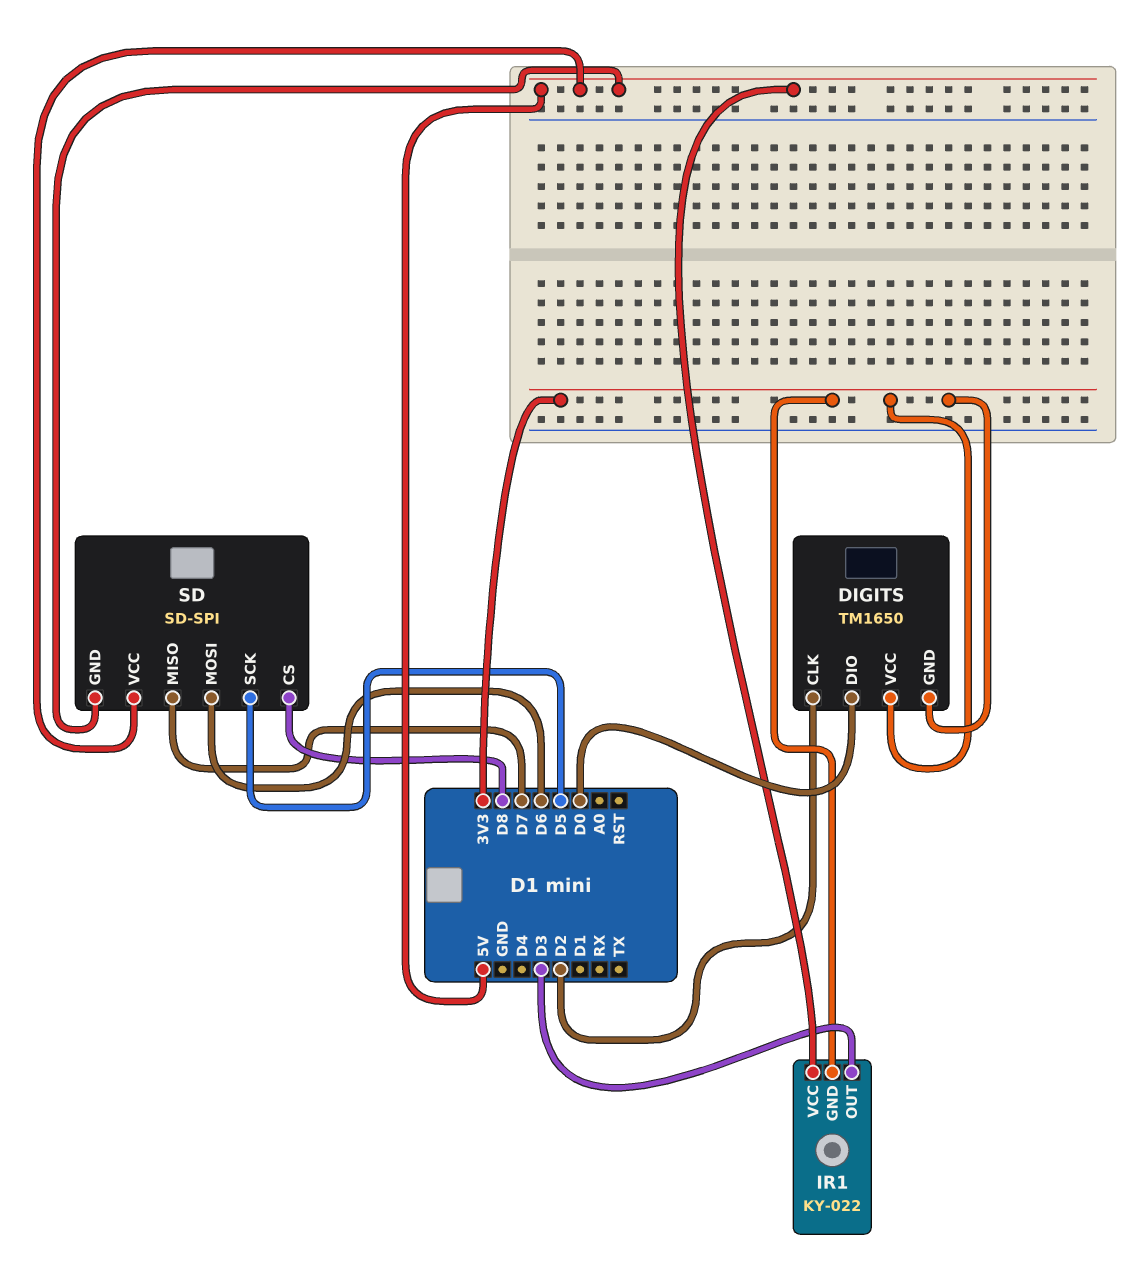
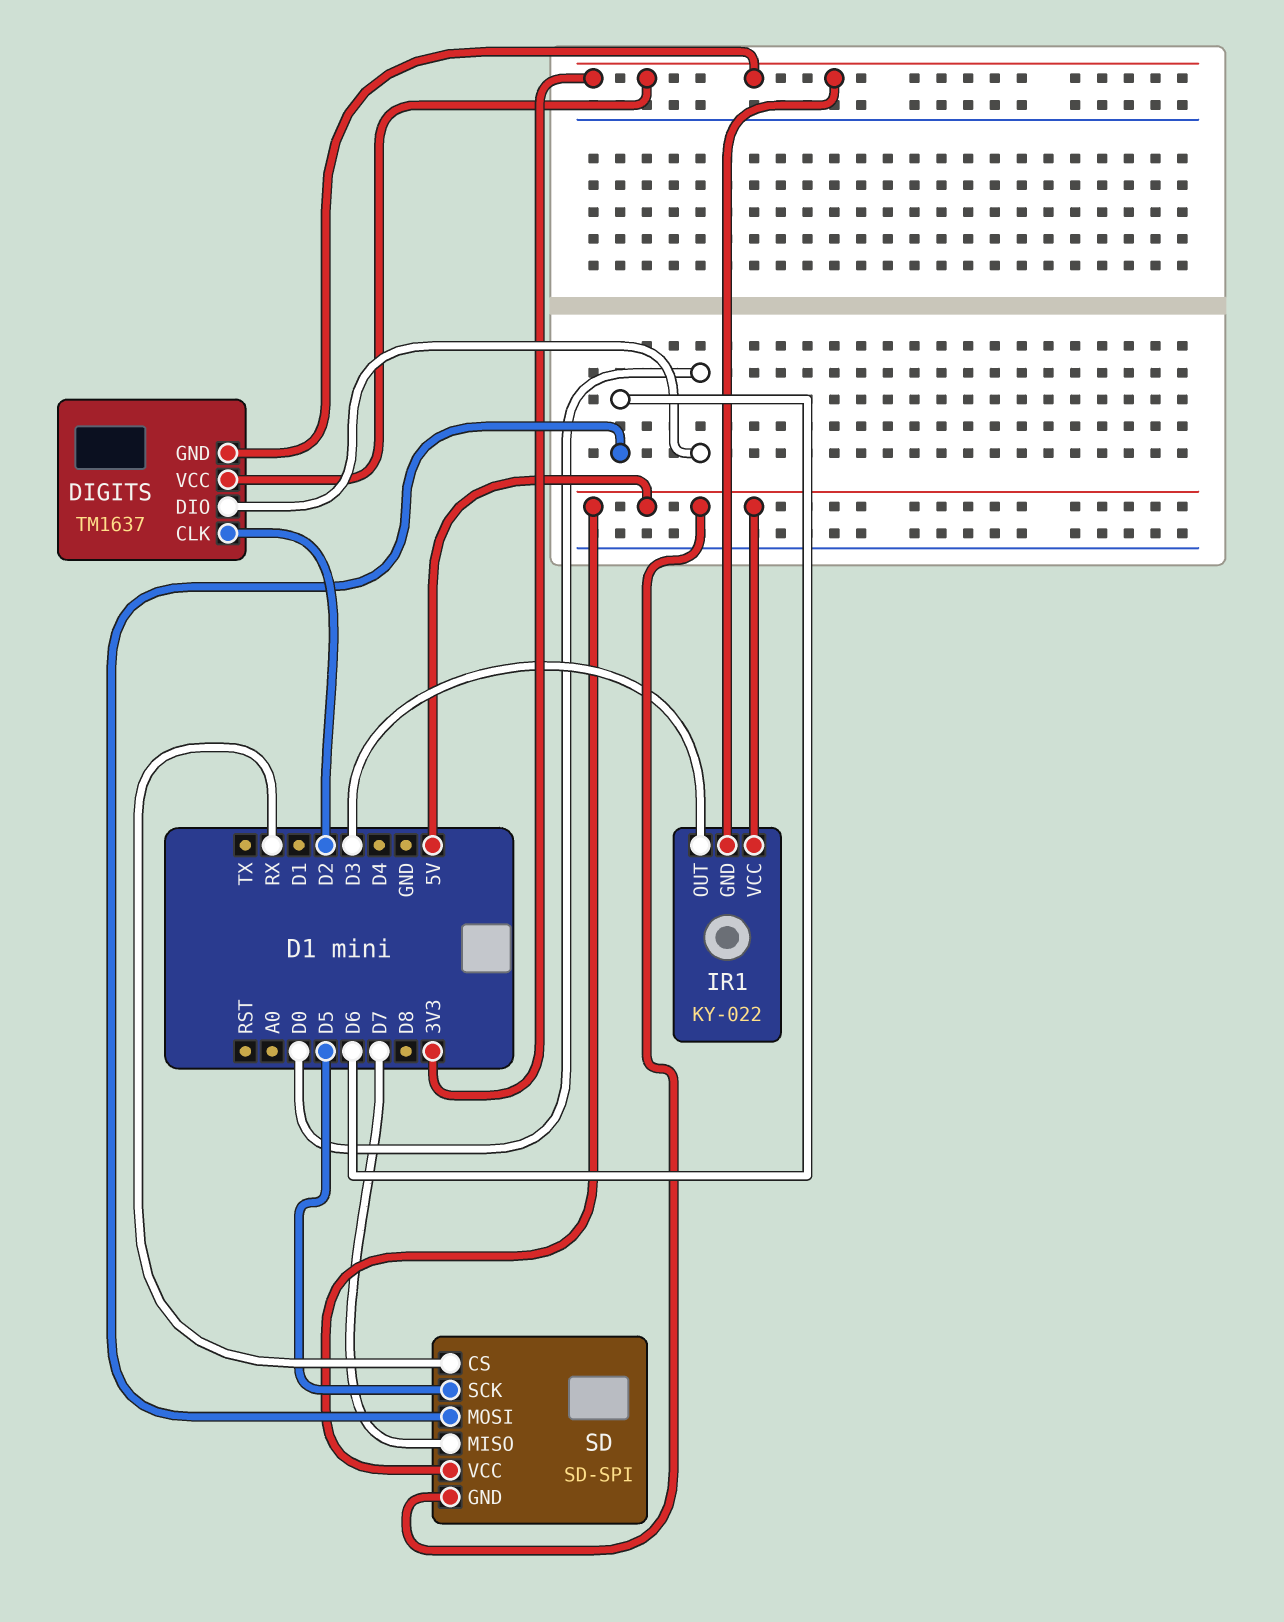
DIGITS: TM1650 -> TM1637
SD pin CS: D8 -> RX

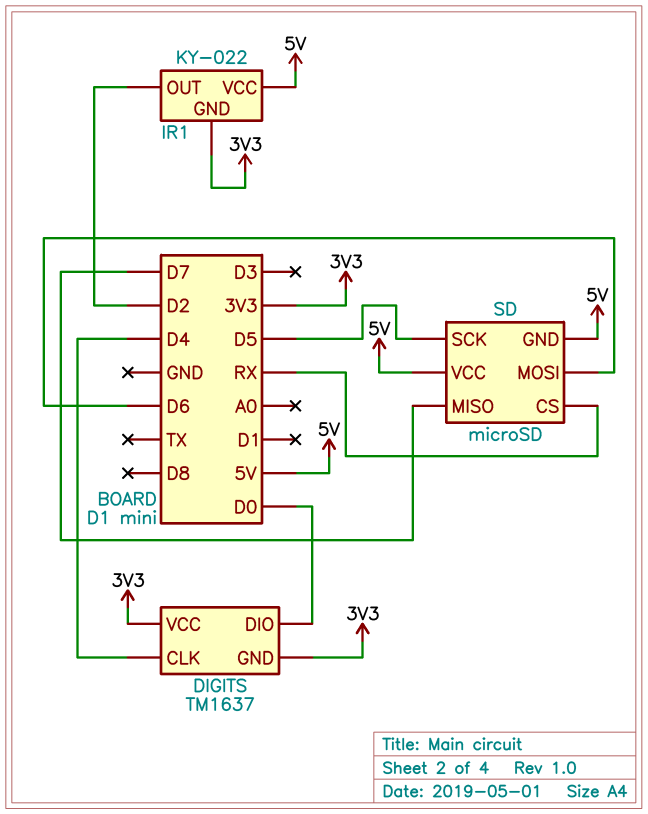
DIGITS pin CLK: D2 -> D4
IR1 pin OUT: D3 -> D2
SD: SD-SPI -> microSD

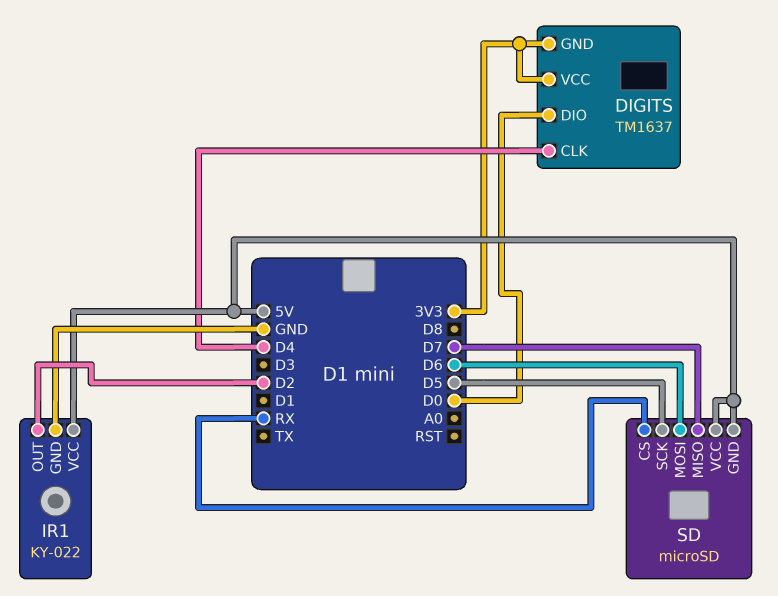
IR1 pin GND: 3V3 -> GND

